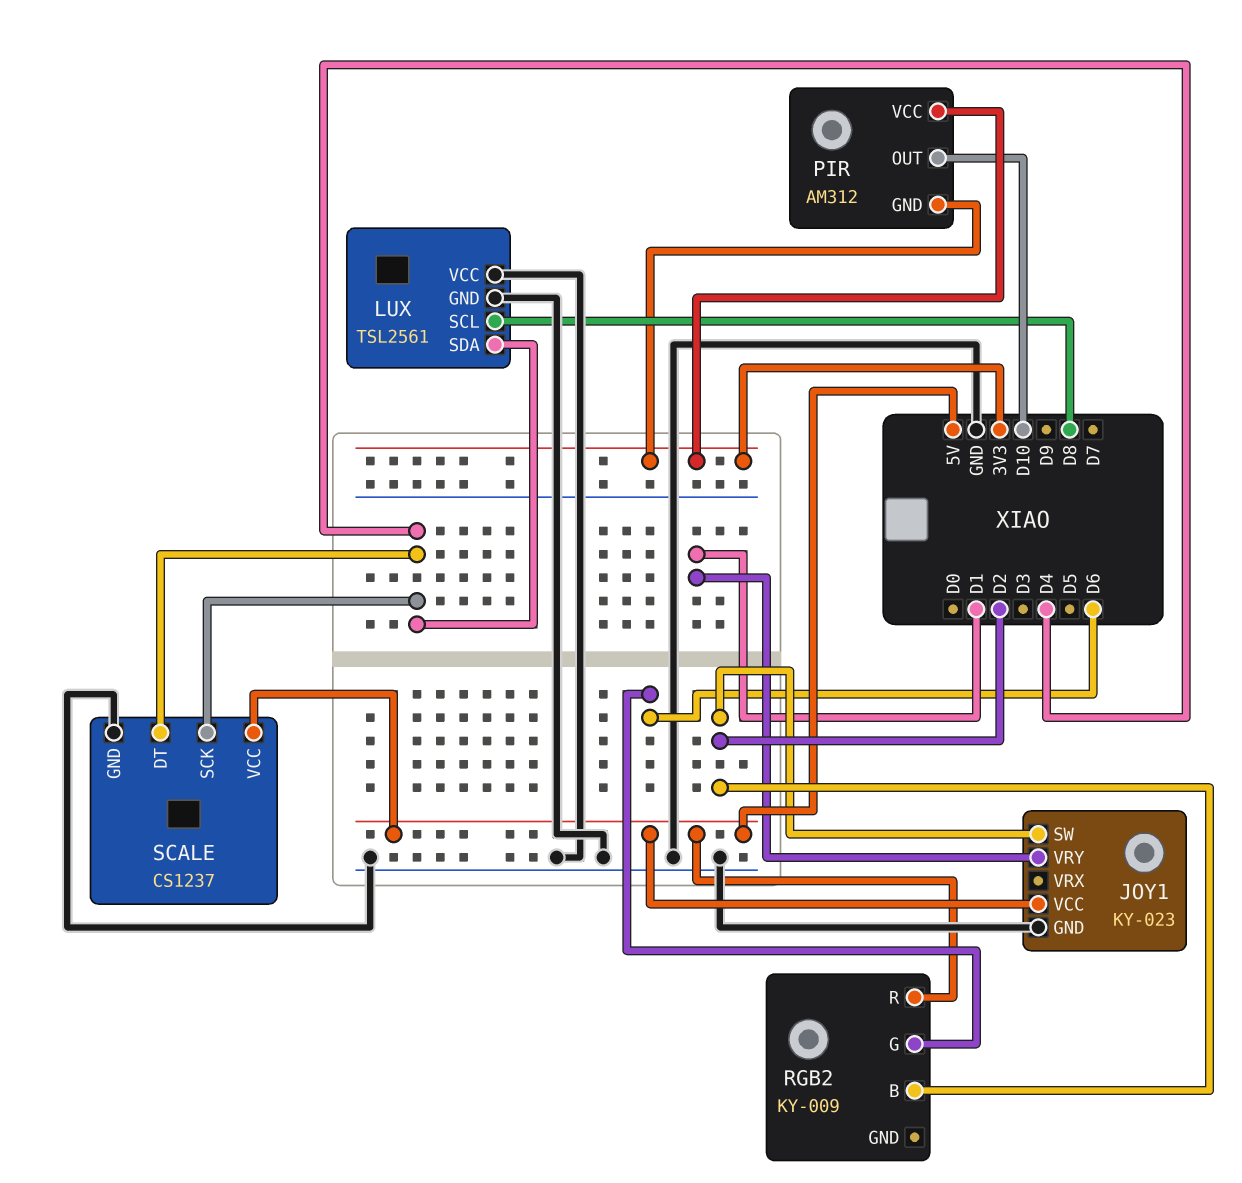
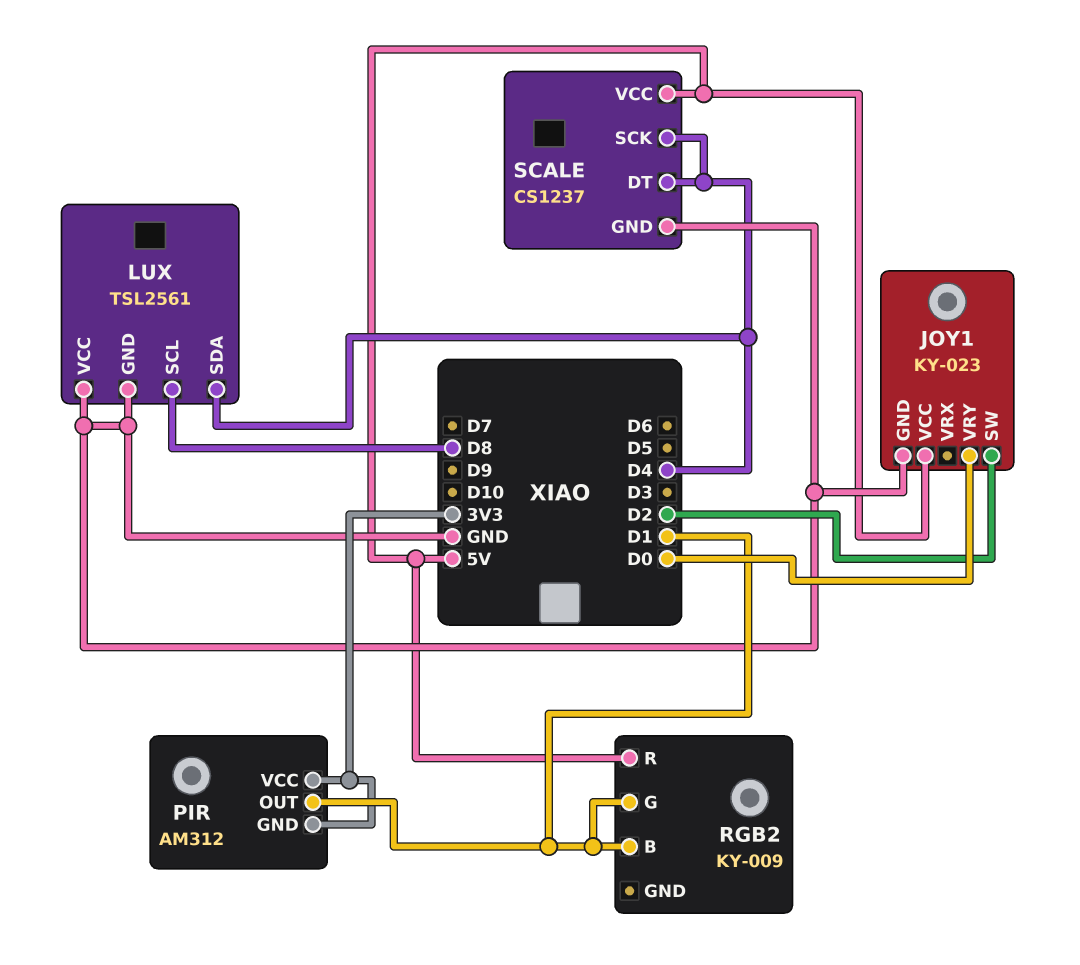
JOY1 pin VRY: D1 -> D0
PIR pin OUT: D10 -> D1
RGB2 pin B: D2 -> D1
RGB2 pin G: D6 -> D1

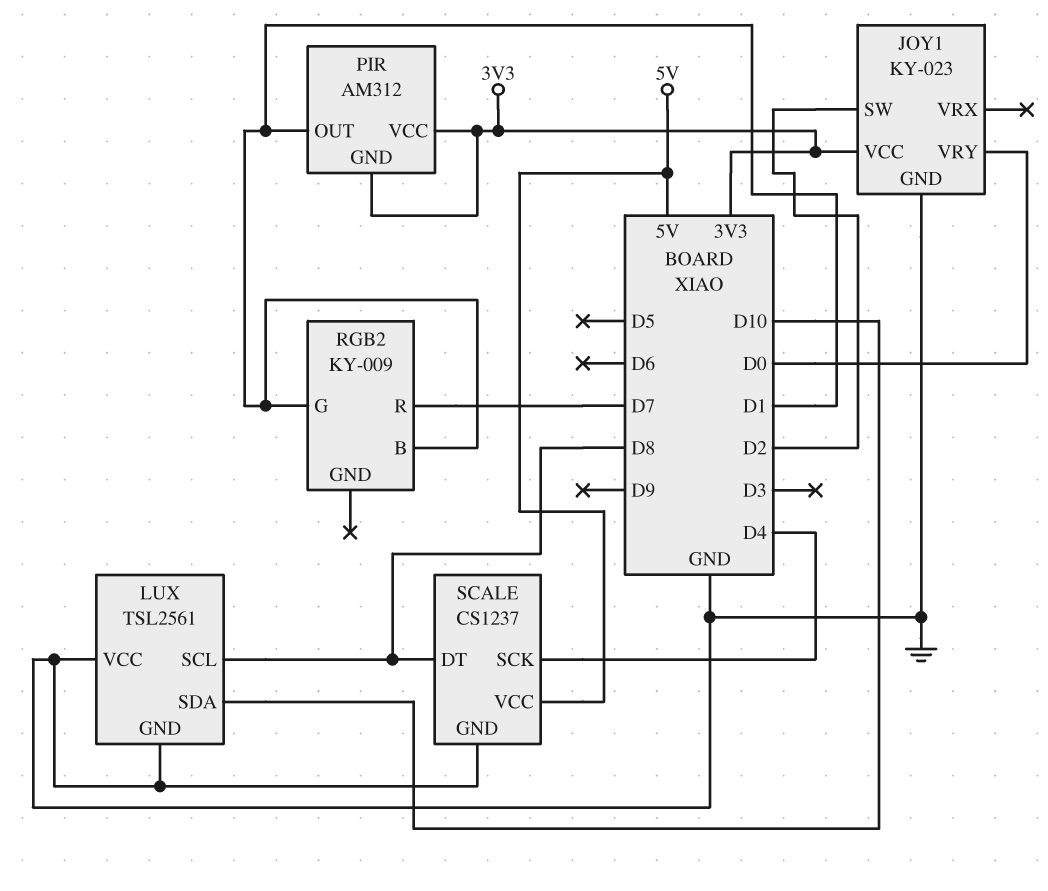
JOY1 pin VCC: 5V -> 3V3
LUX pin SDA: D4 -> D10
RGB2 pin R: 5V -> D7
SCALE pin DT: D4 -> D8

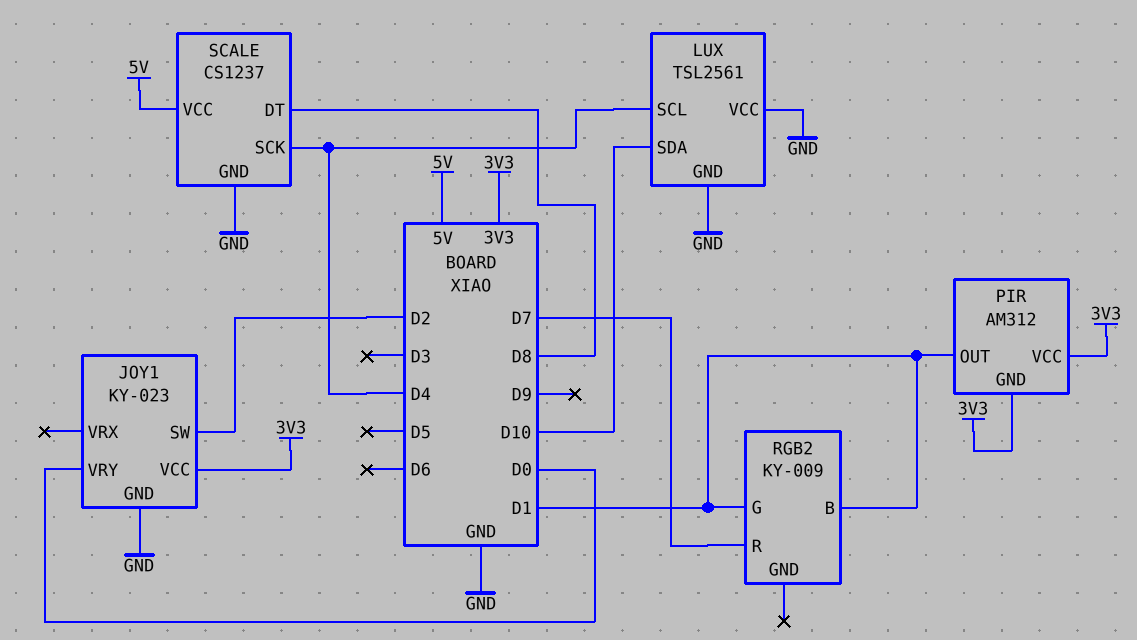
LUX pin SCL: D8 -> D4

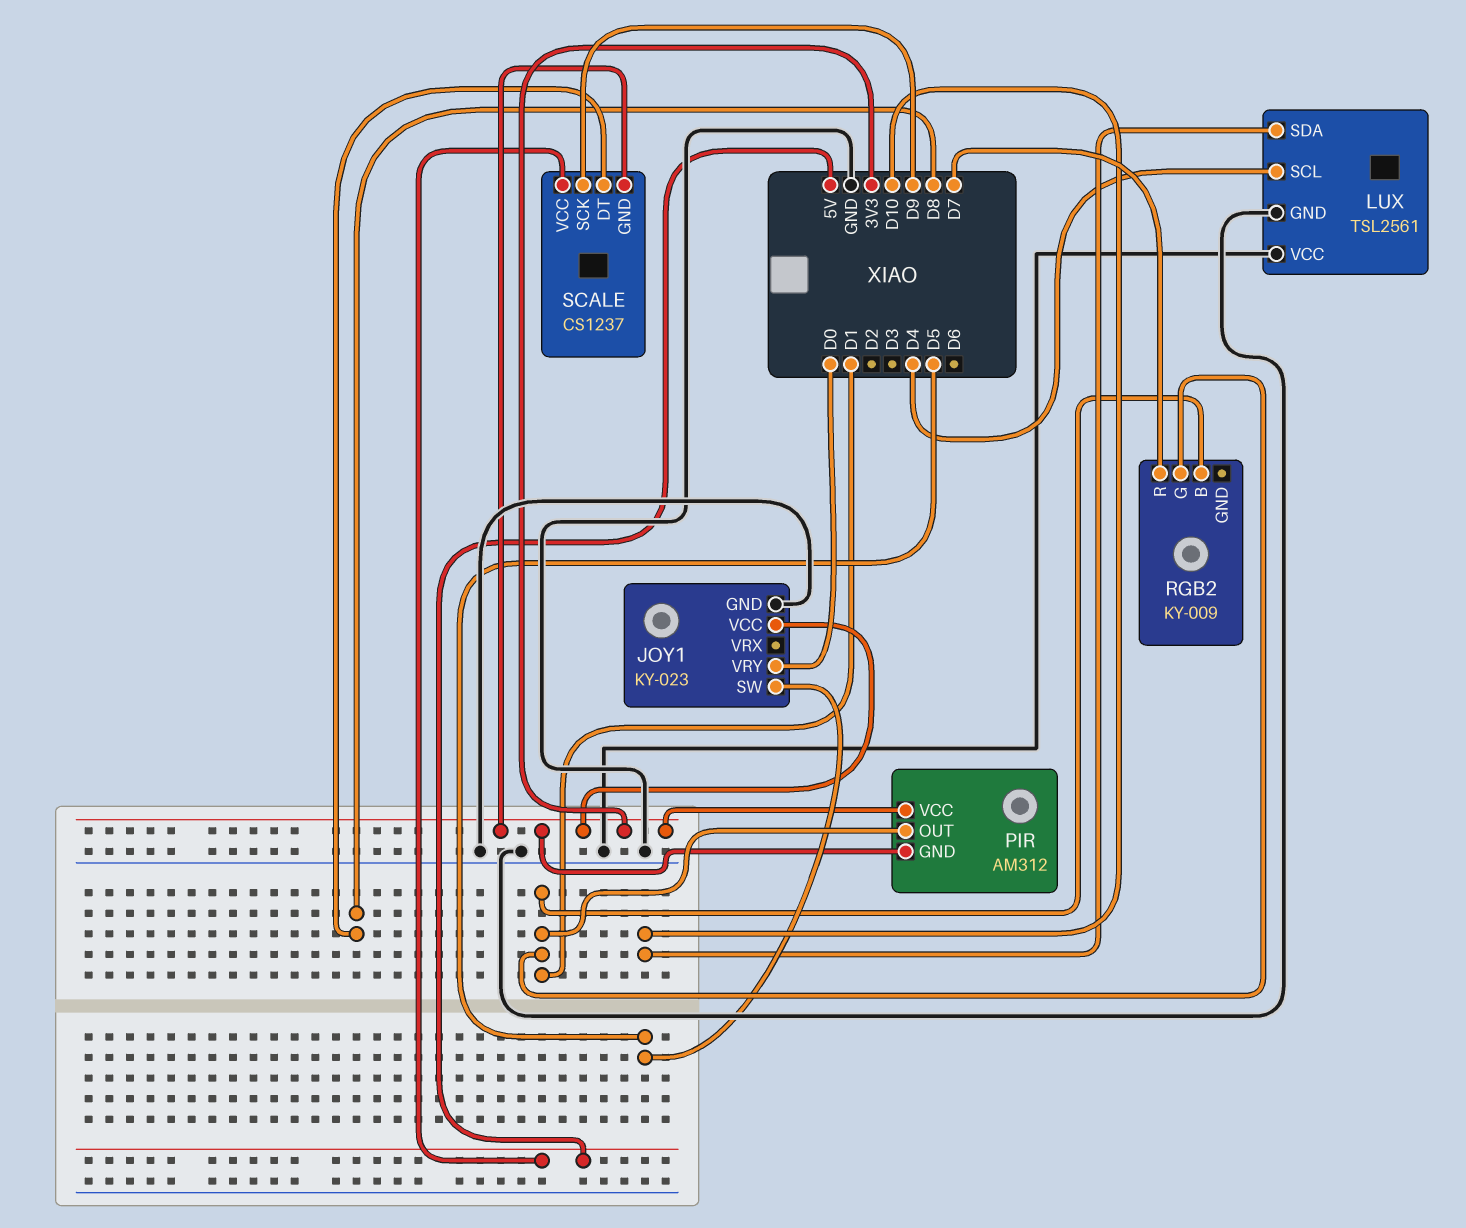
JOY1 pin SW: D2 -> D5
SCALE pin GND: GND -> 3V3
SCALE pin SCK: D4 -> D9

